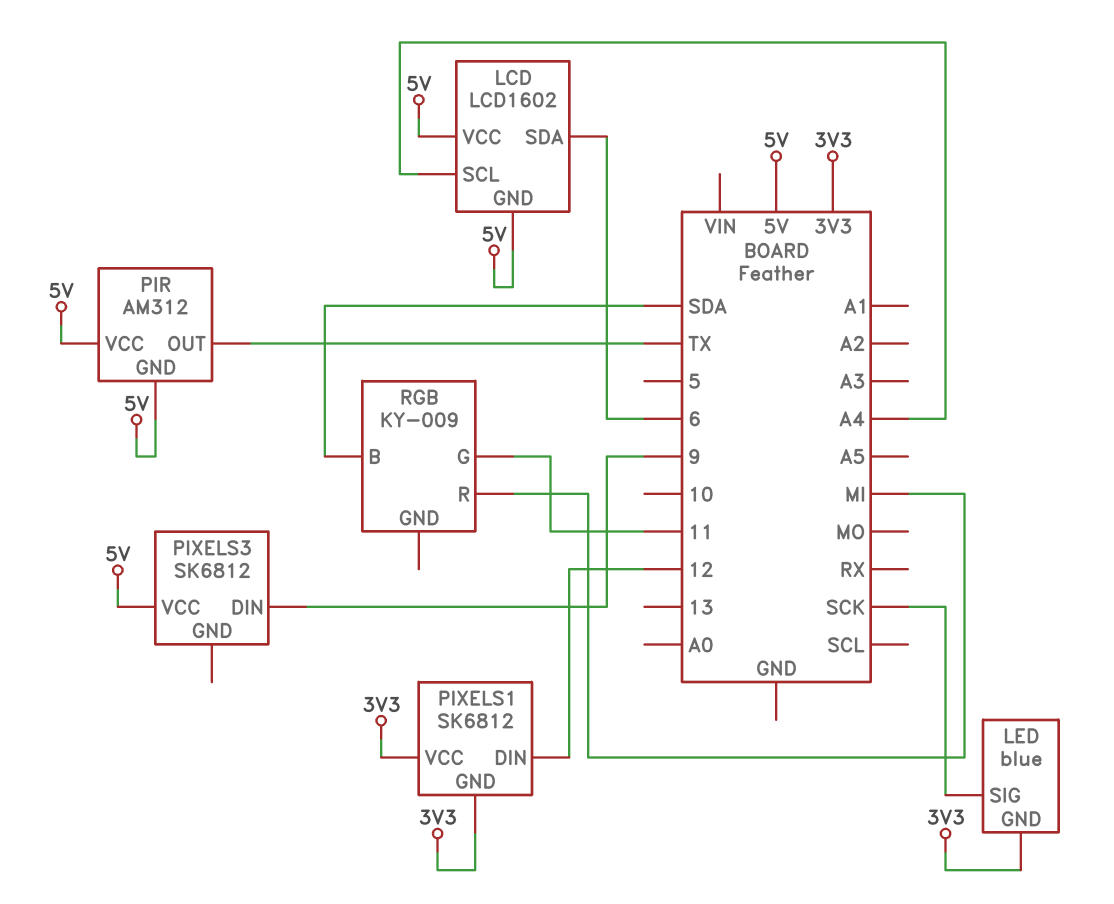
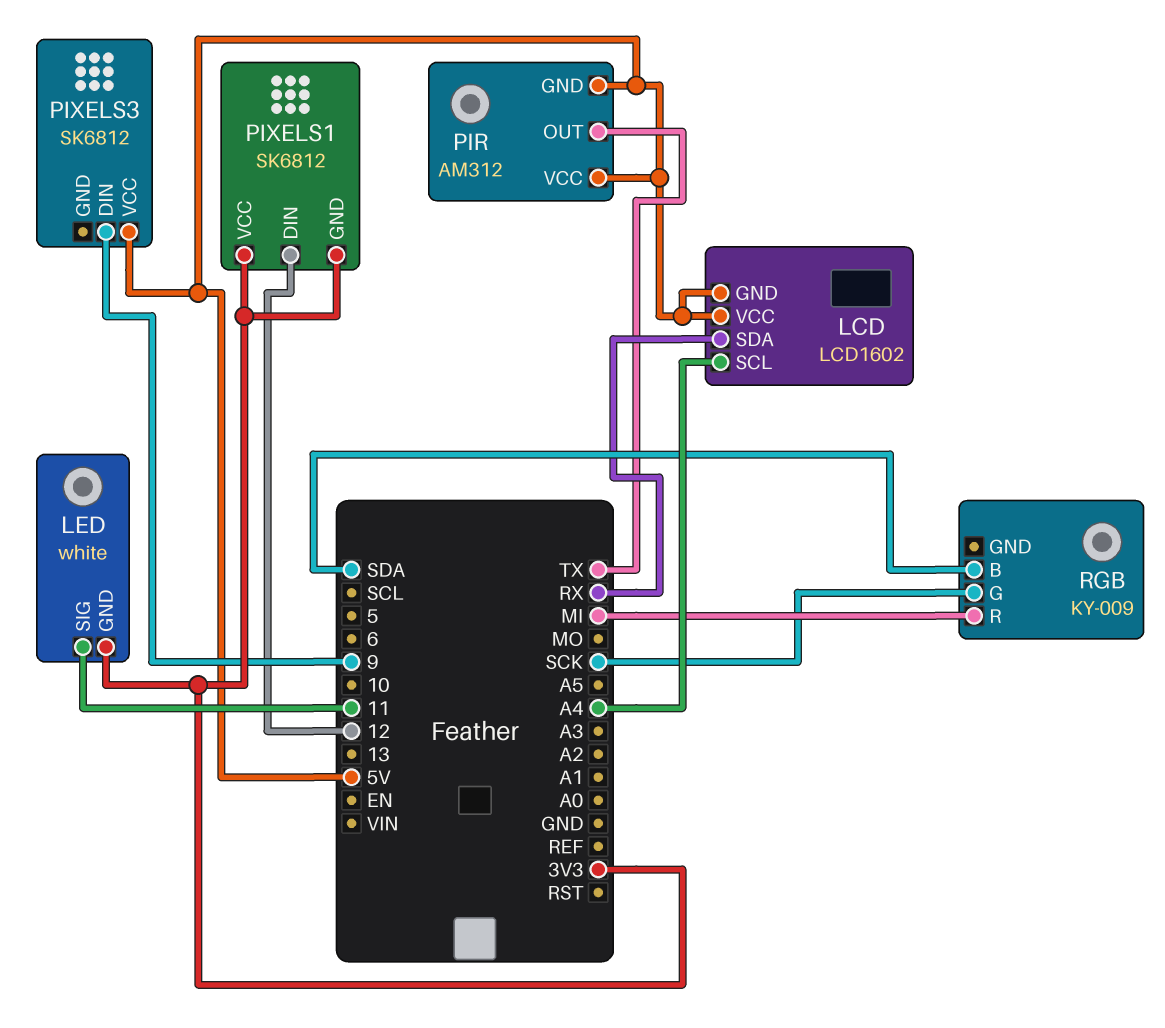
LCD pin SDA: 6 -> RX
LED: blue -> white
LED pin SIG: SCK -> 11
RGB pin G: 11 -> SCK

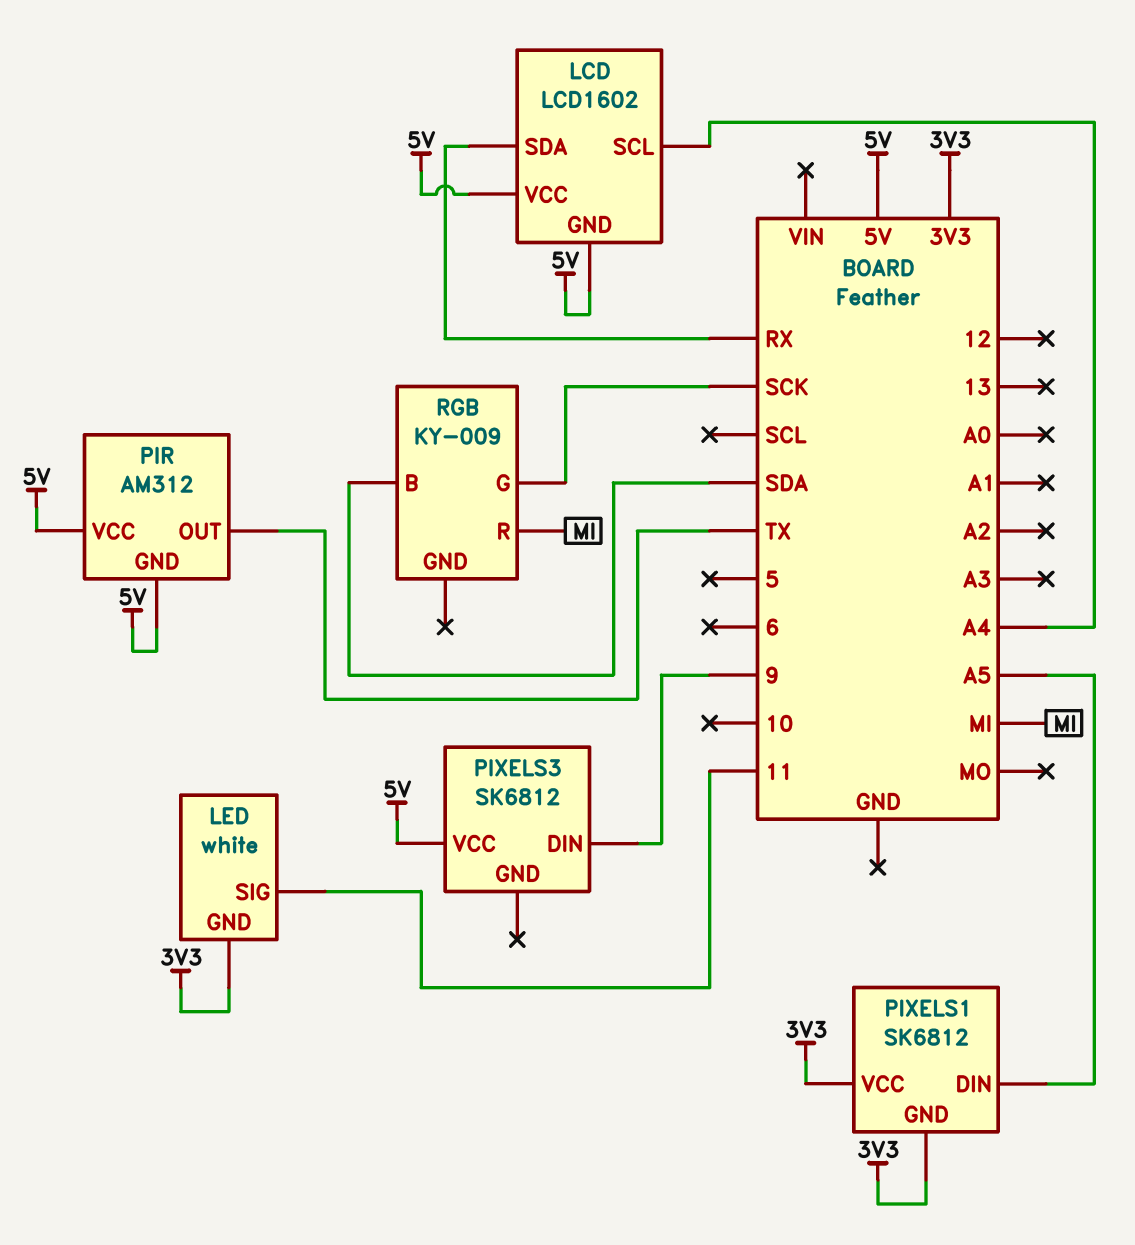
PIXELS1 pin DIN: 12 -> A5

